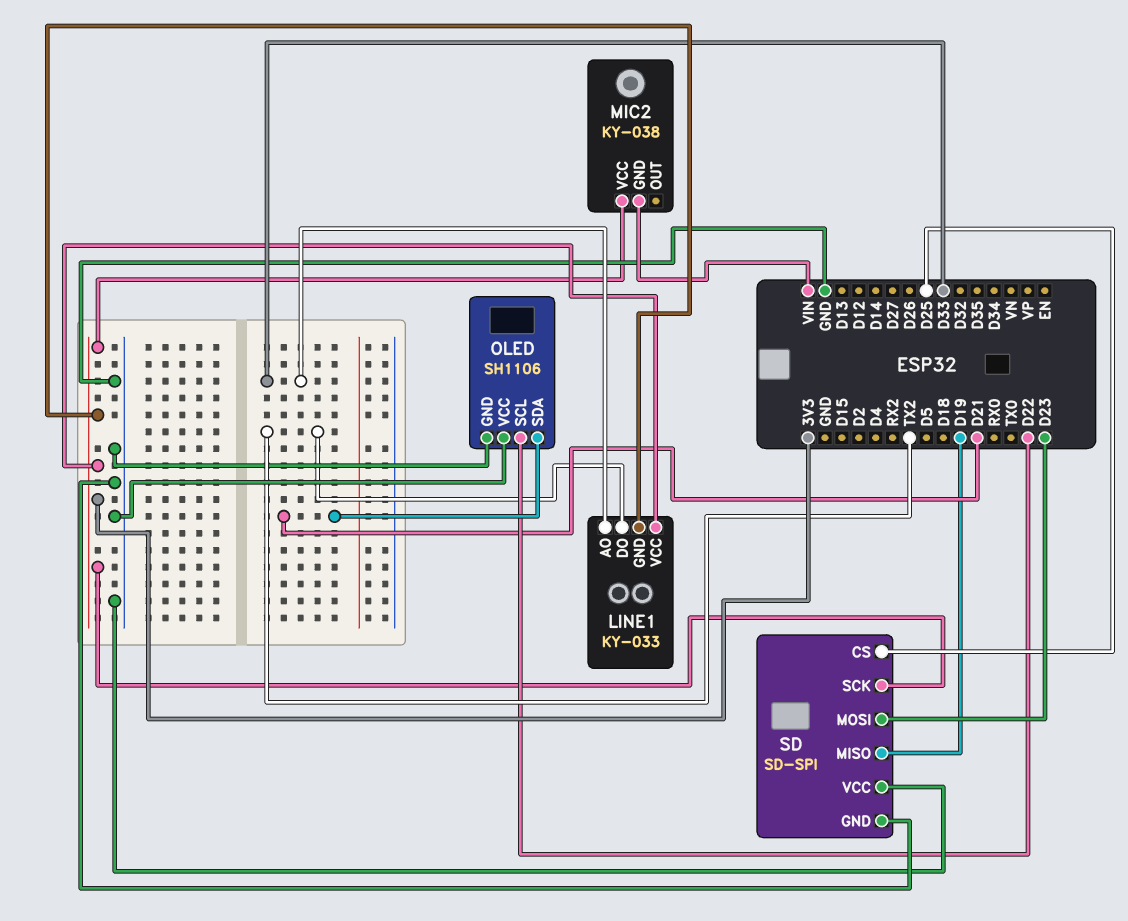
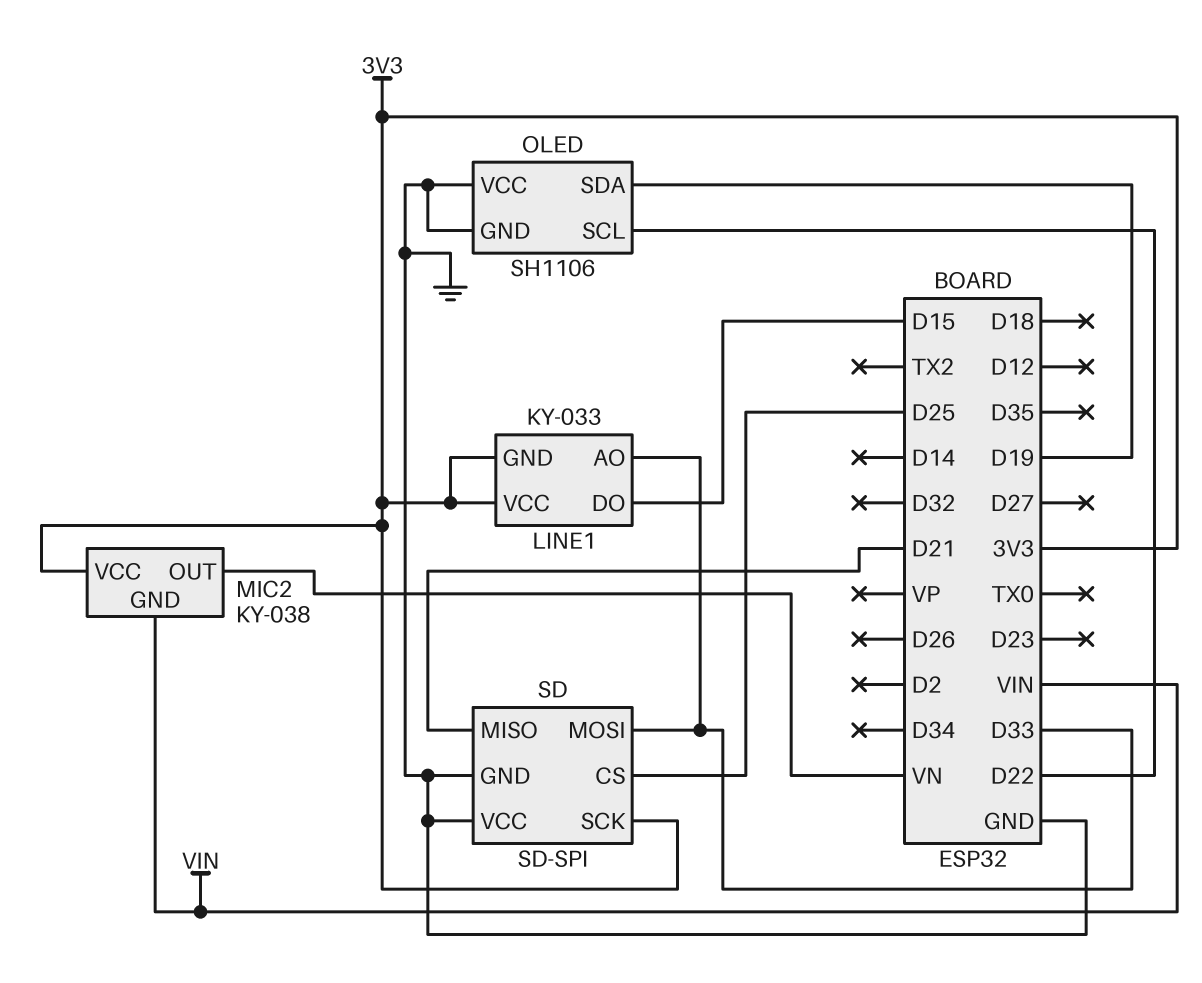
LINE1 pin DO: TX2 -> D15
MIC2 pin OUT: none -> VN
OLED pin SDA: D21 -> D19
SD pin MISO: D19 -> D21
SD pin MOSI: D23 -> D33

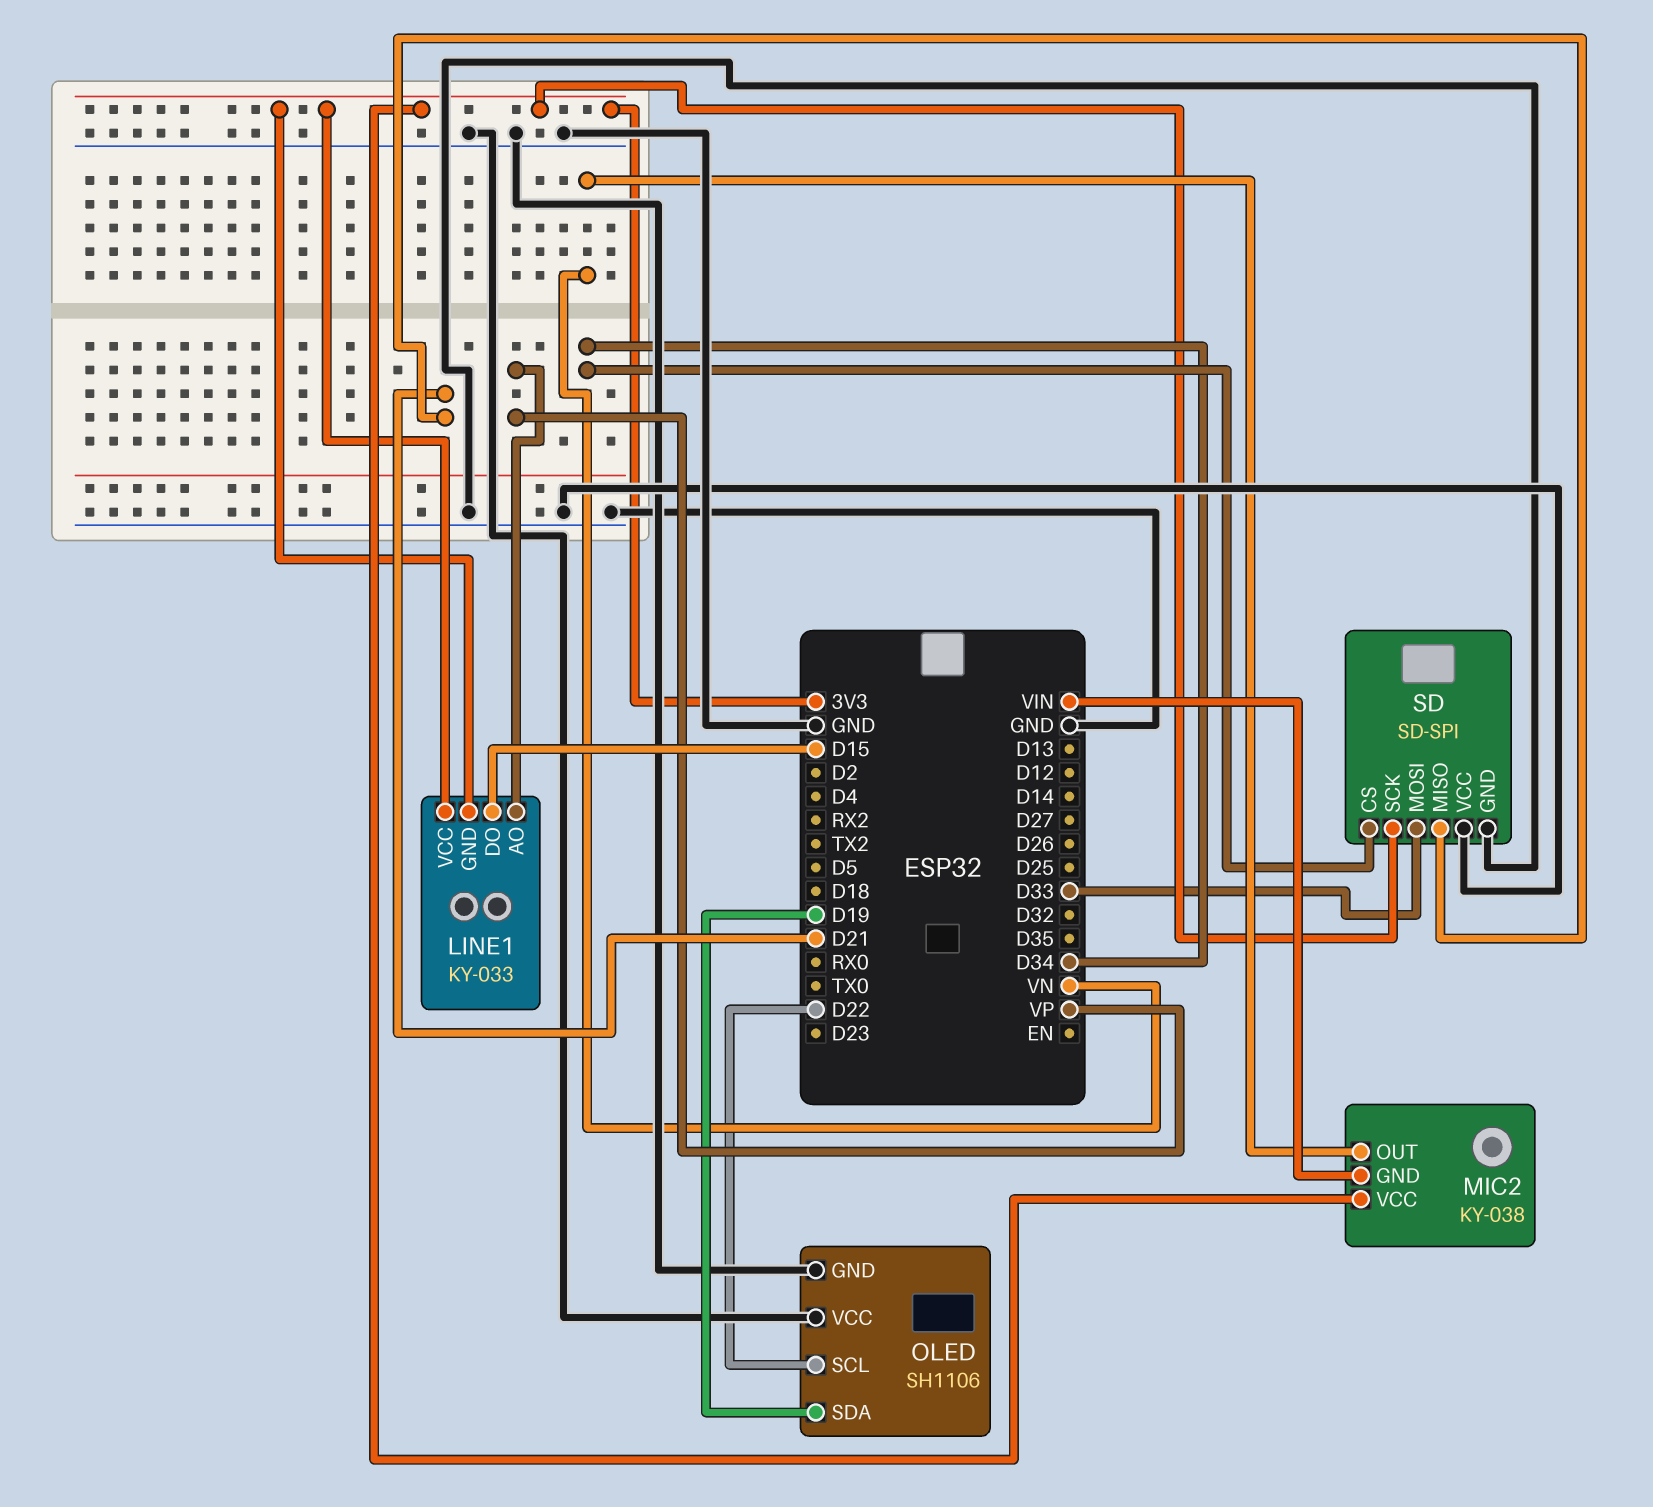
LINE1 pin AO: D33 -> VP
SD pin CS: D25 -> D34

